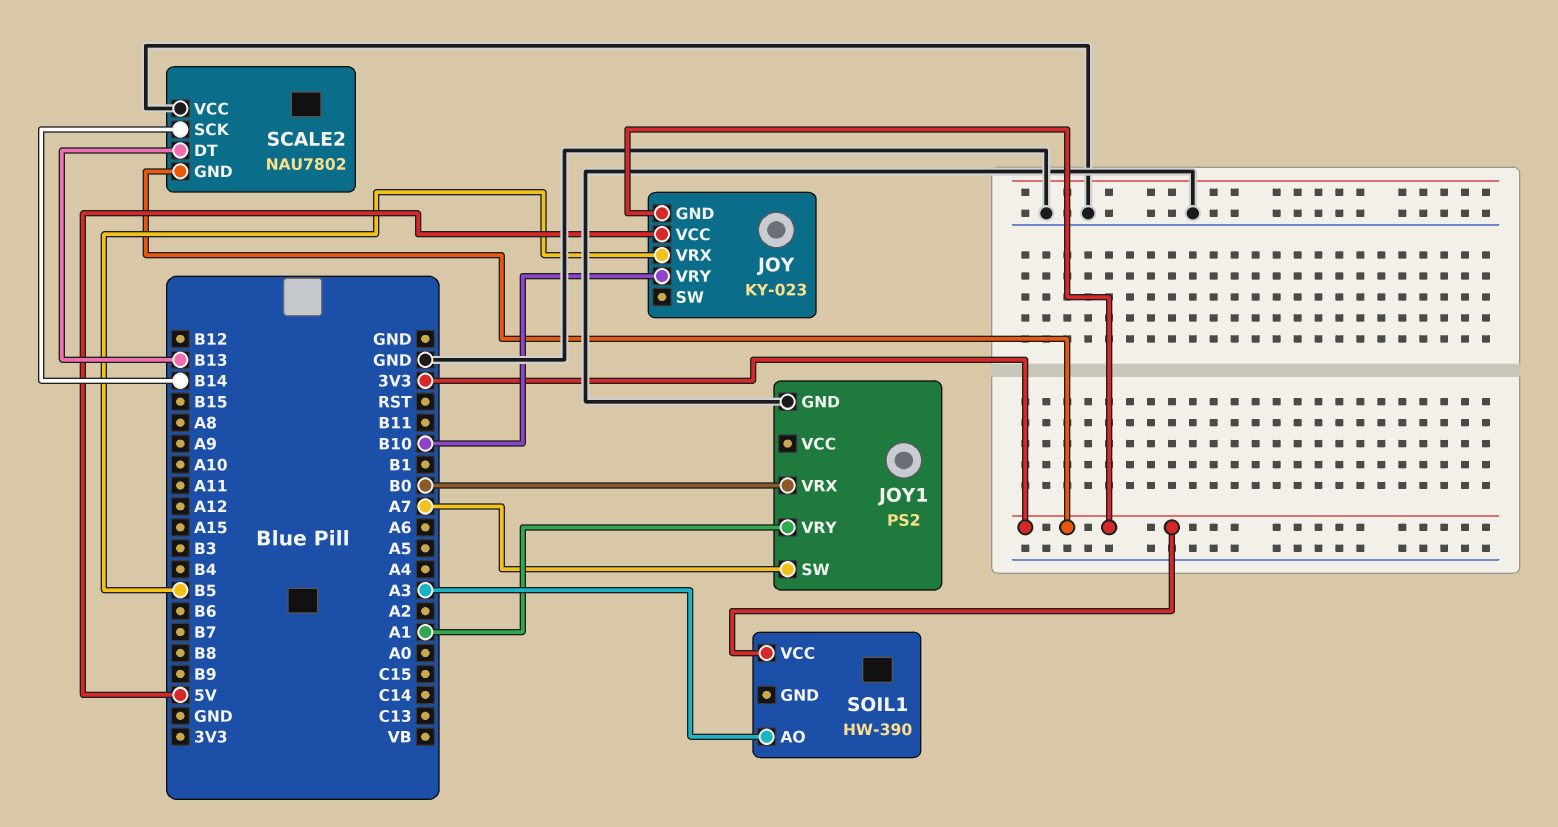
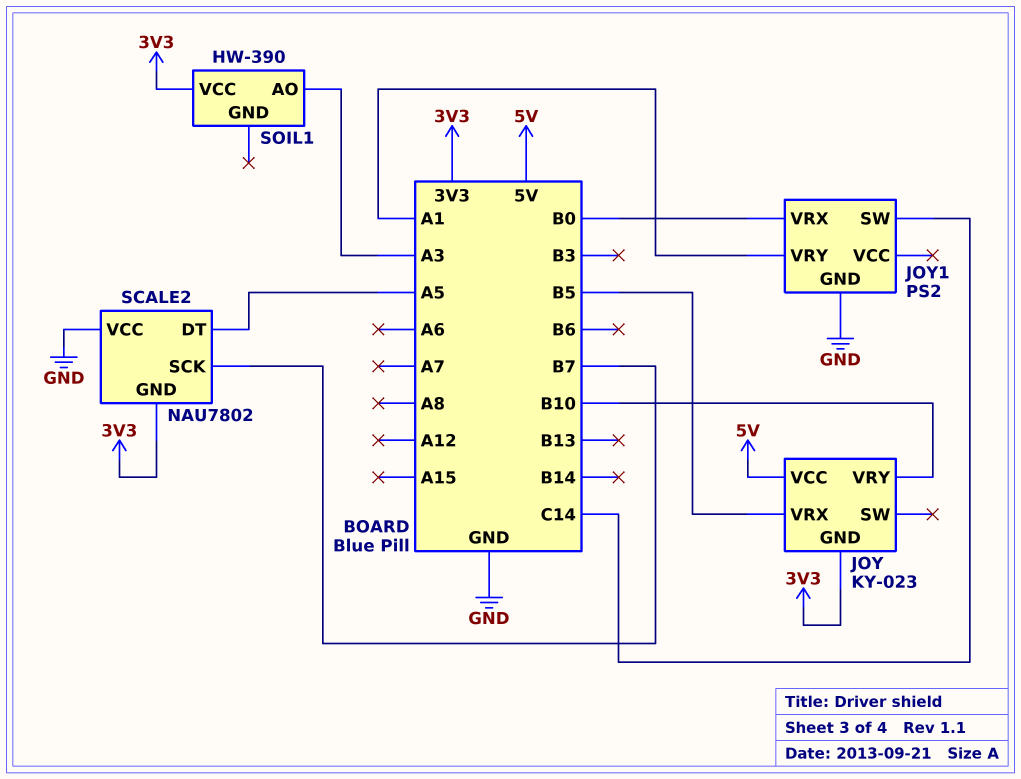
JOY1 pin SW: A7 -> C14
SCALE2 pin DT: B13 -> A5
SCALE2 pin SCK: B14 -> B7

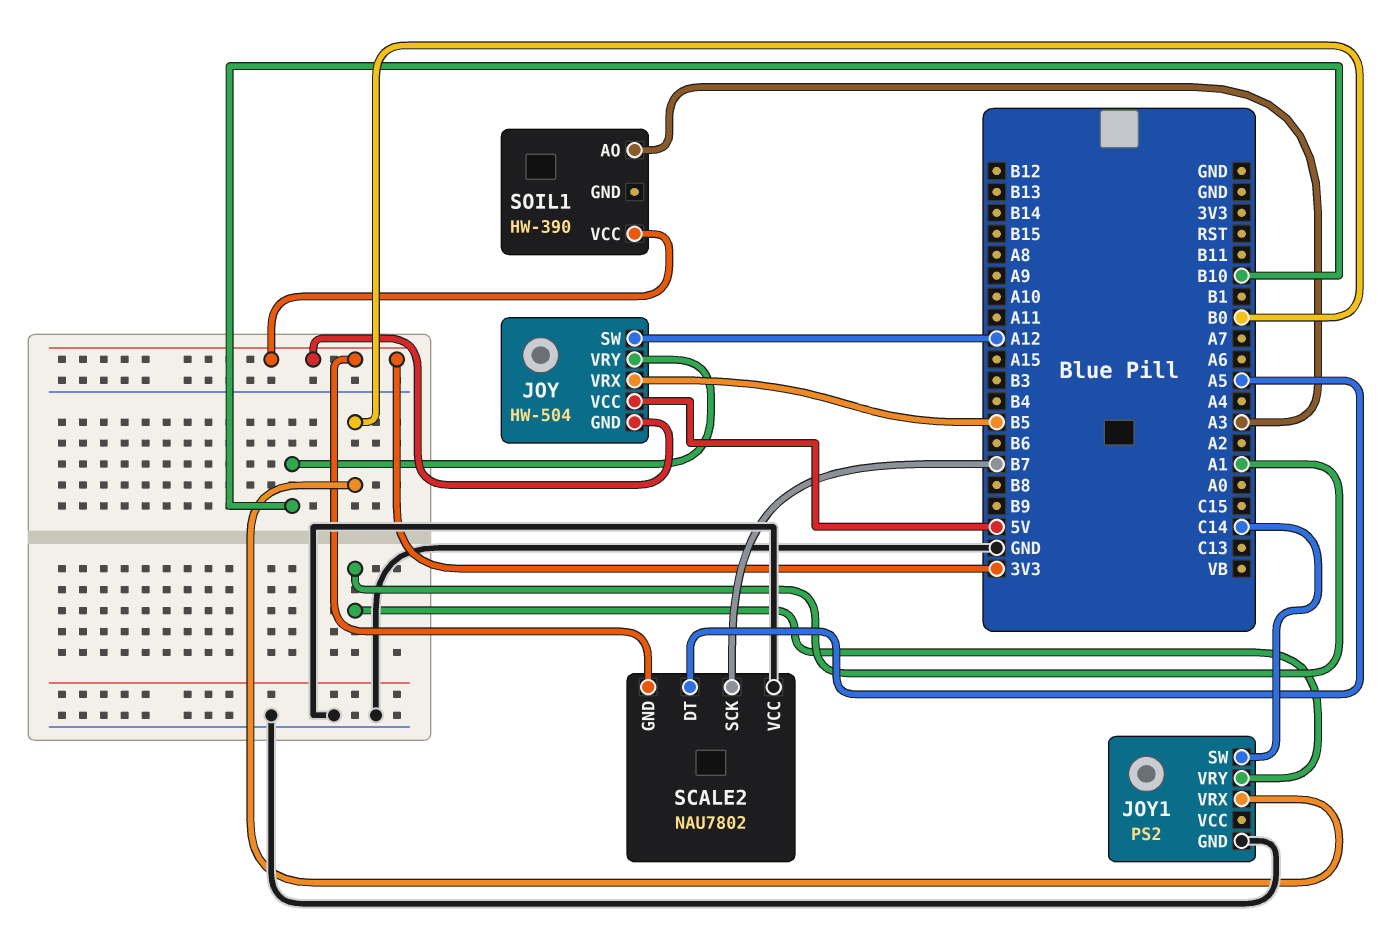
JOY: KY-023 -> HW-504
JOY pin SW: none -> A12

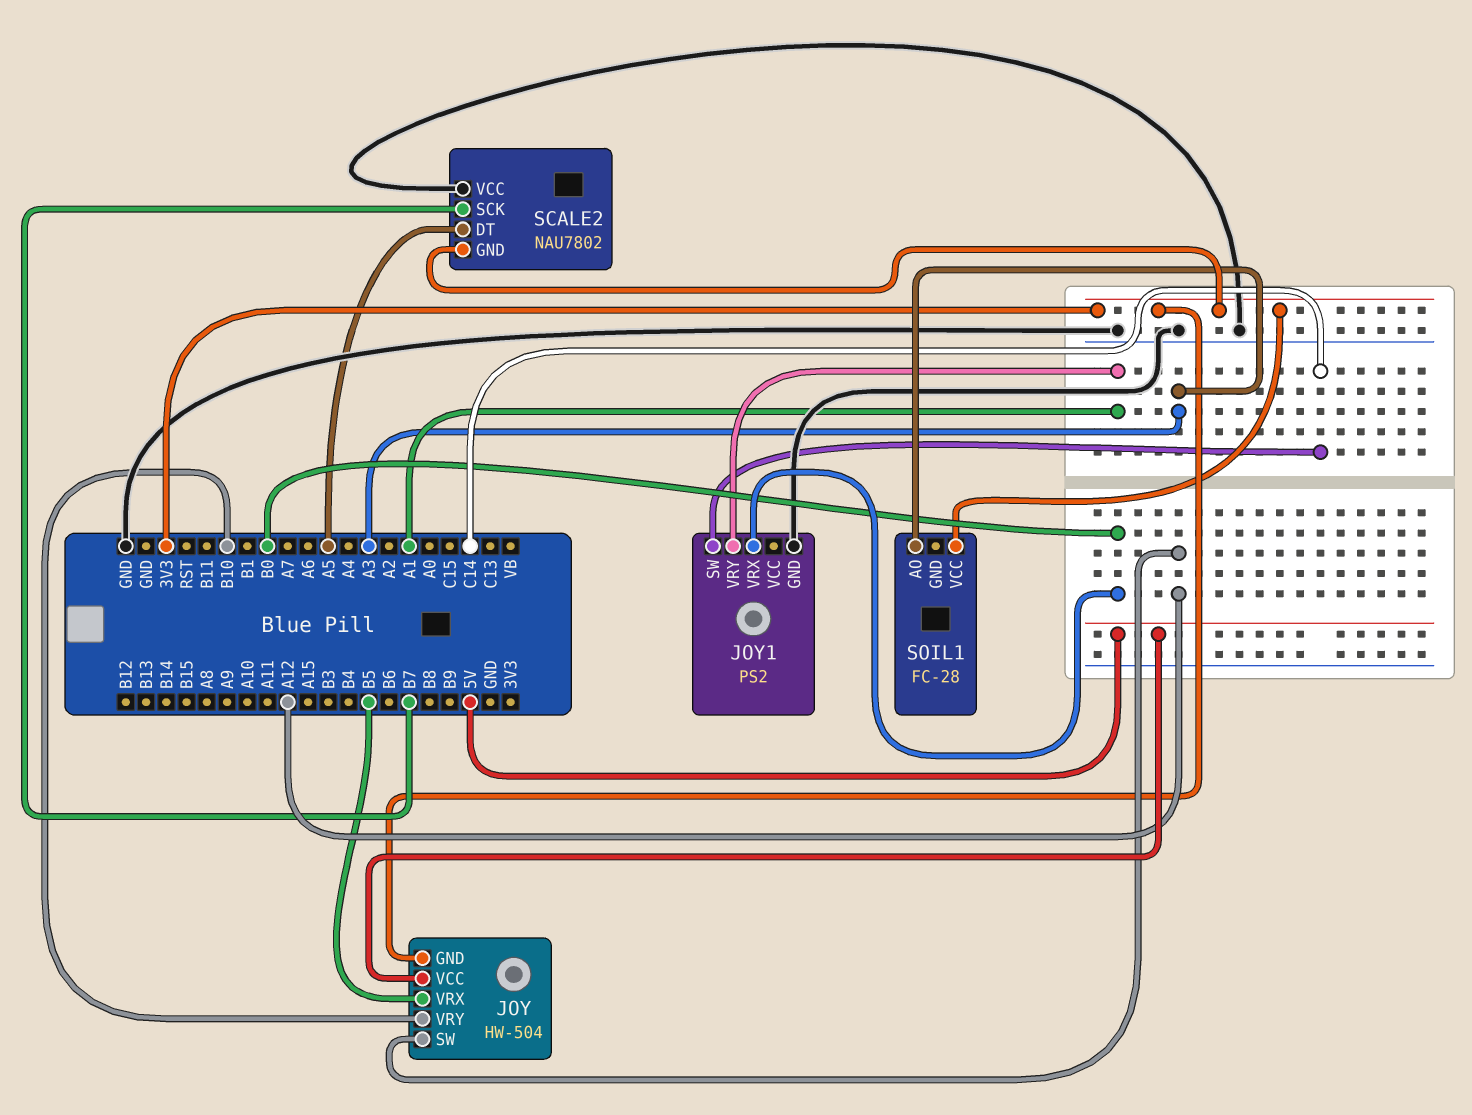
SOIL1: HW-390 -> FC-28

